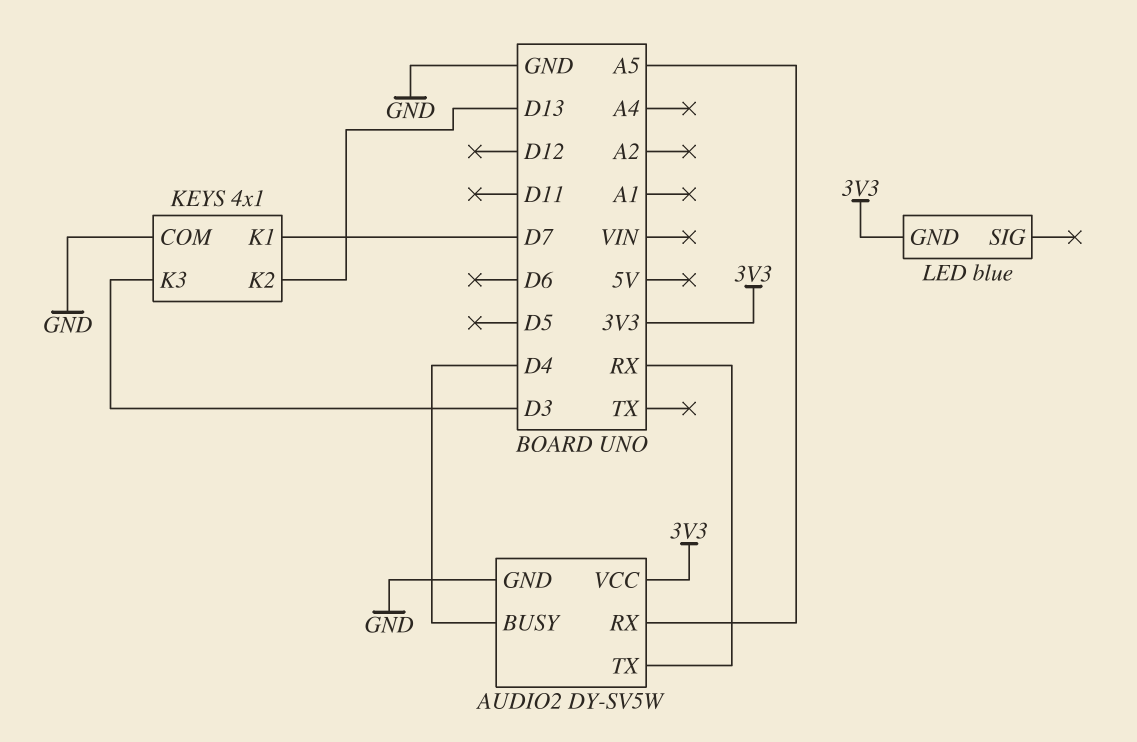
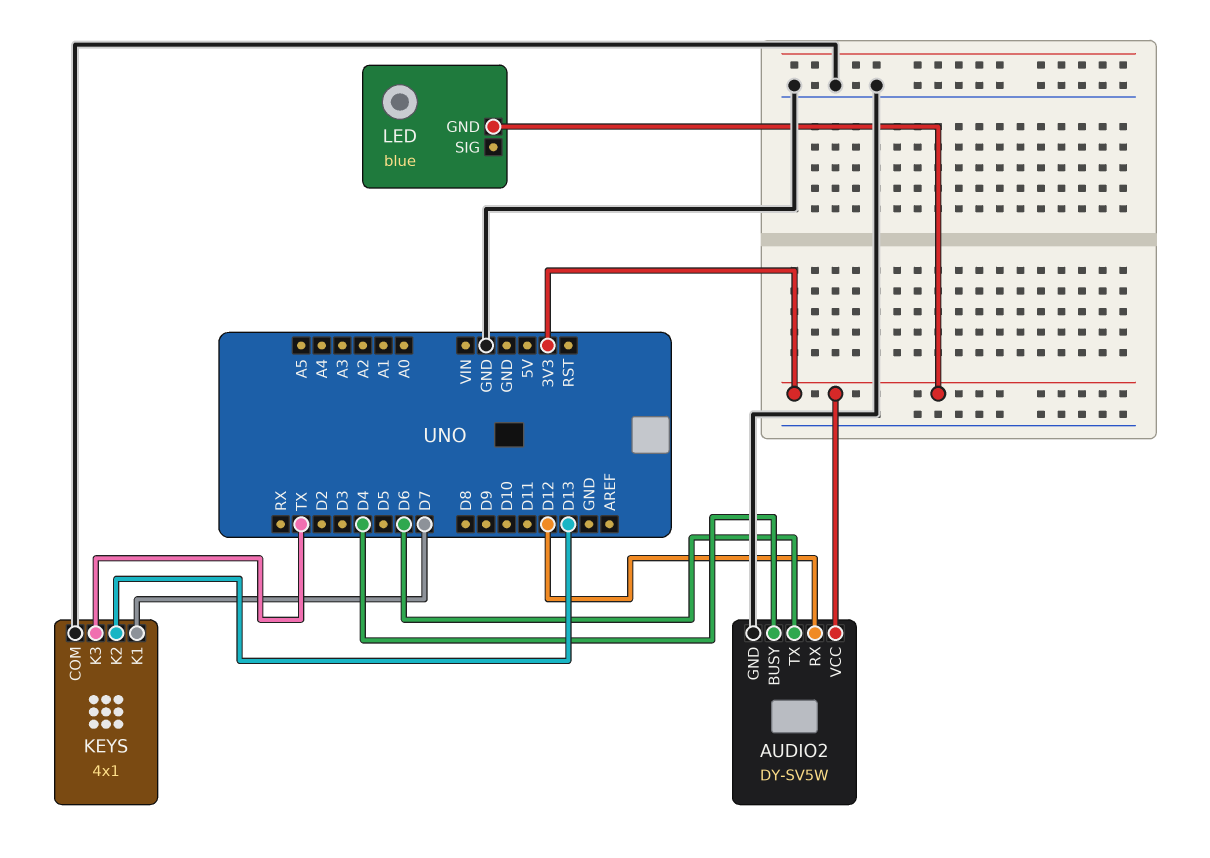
AUDIO2 pin RX: A5 -> D12
AUDIO2 pin TX: RX -> D6
KEYS pin K3: D3 -> TX

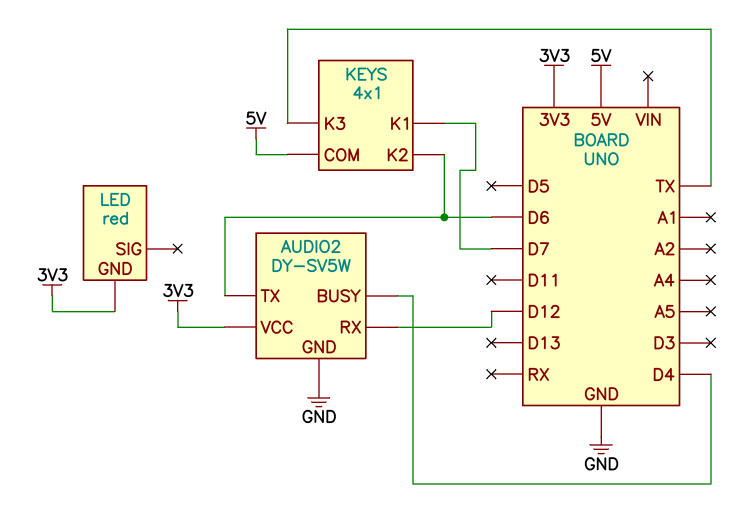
KEYS pin COM: GND -> 5V
KEYS pin K2: D13 -> D6
LED: blue -> red

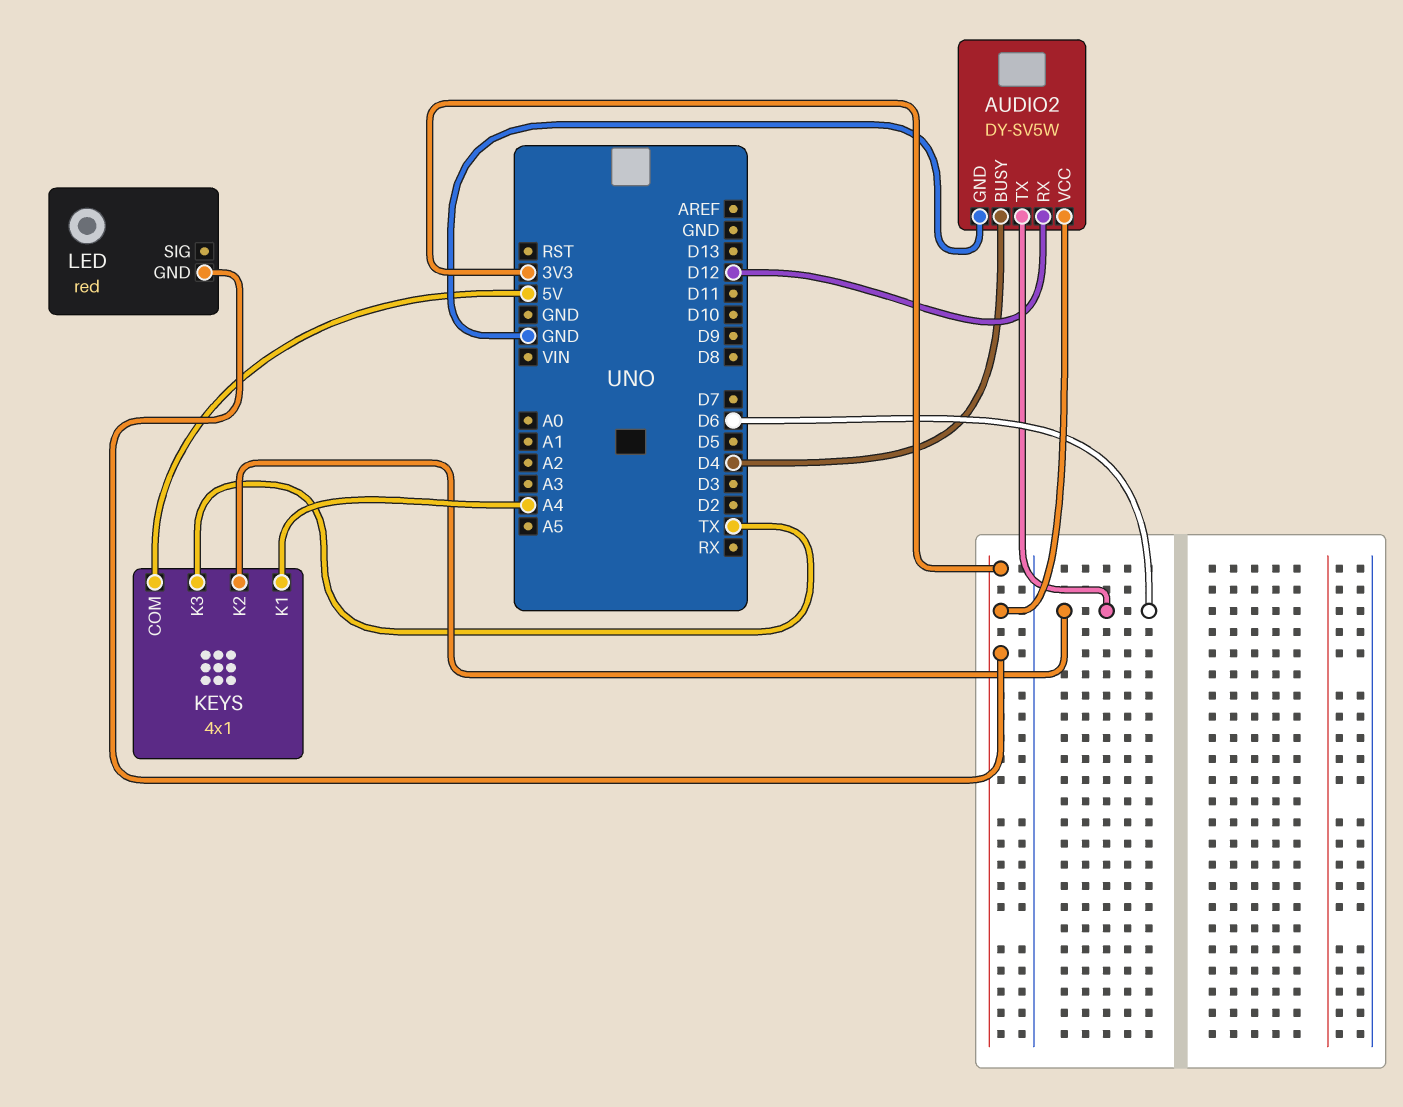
KEYS pin K1: D7 -> A4

